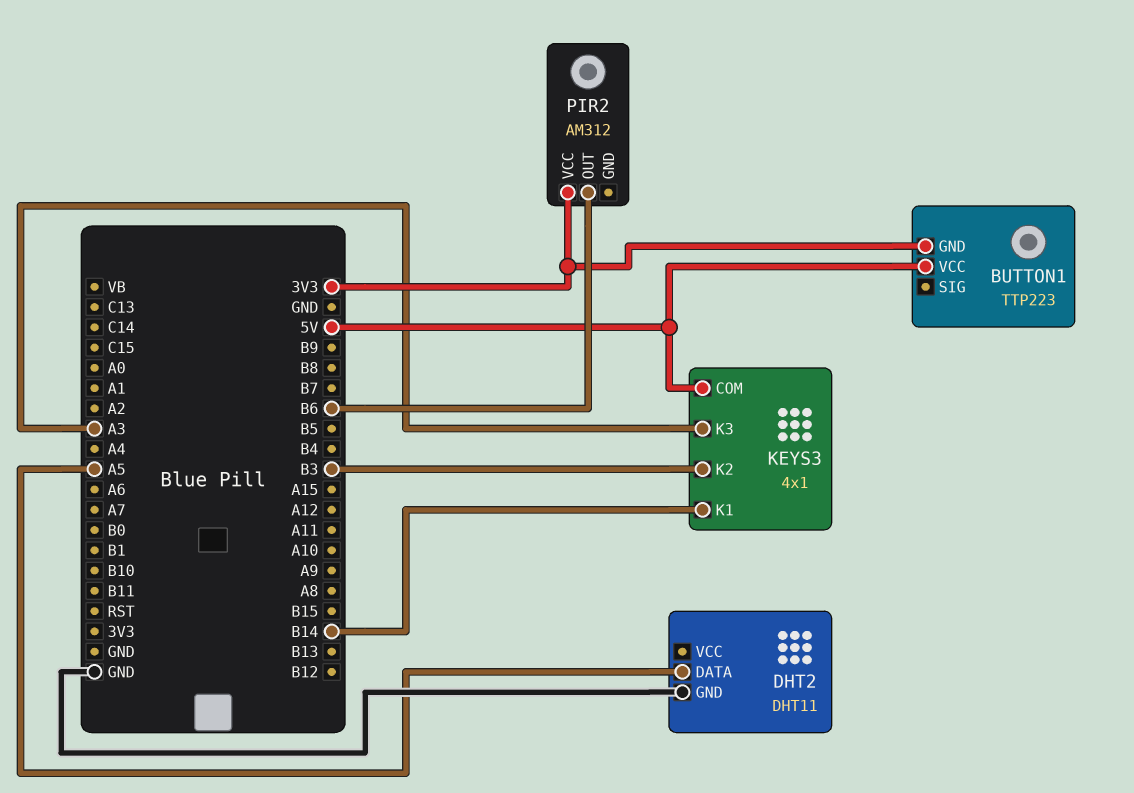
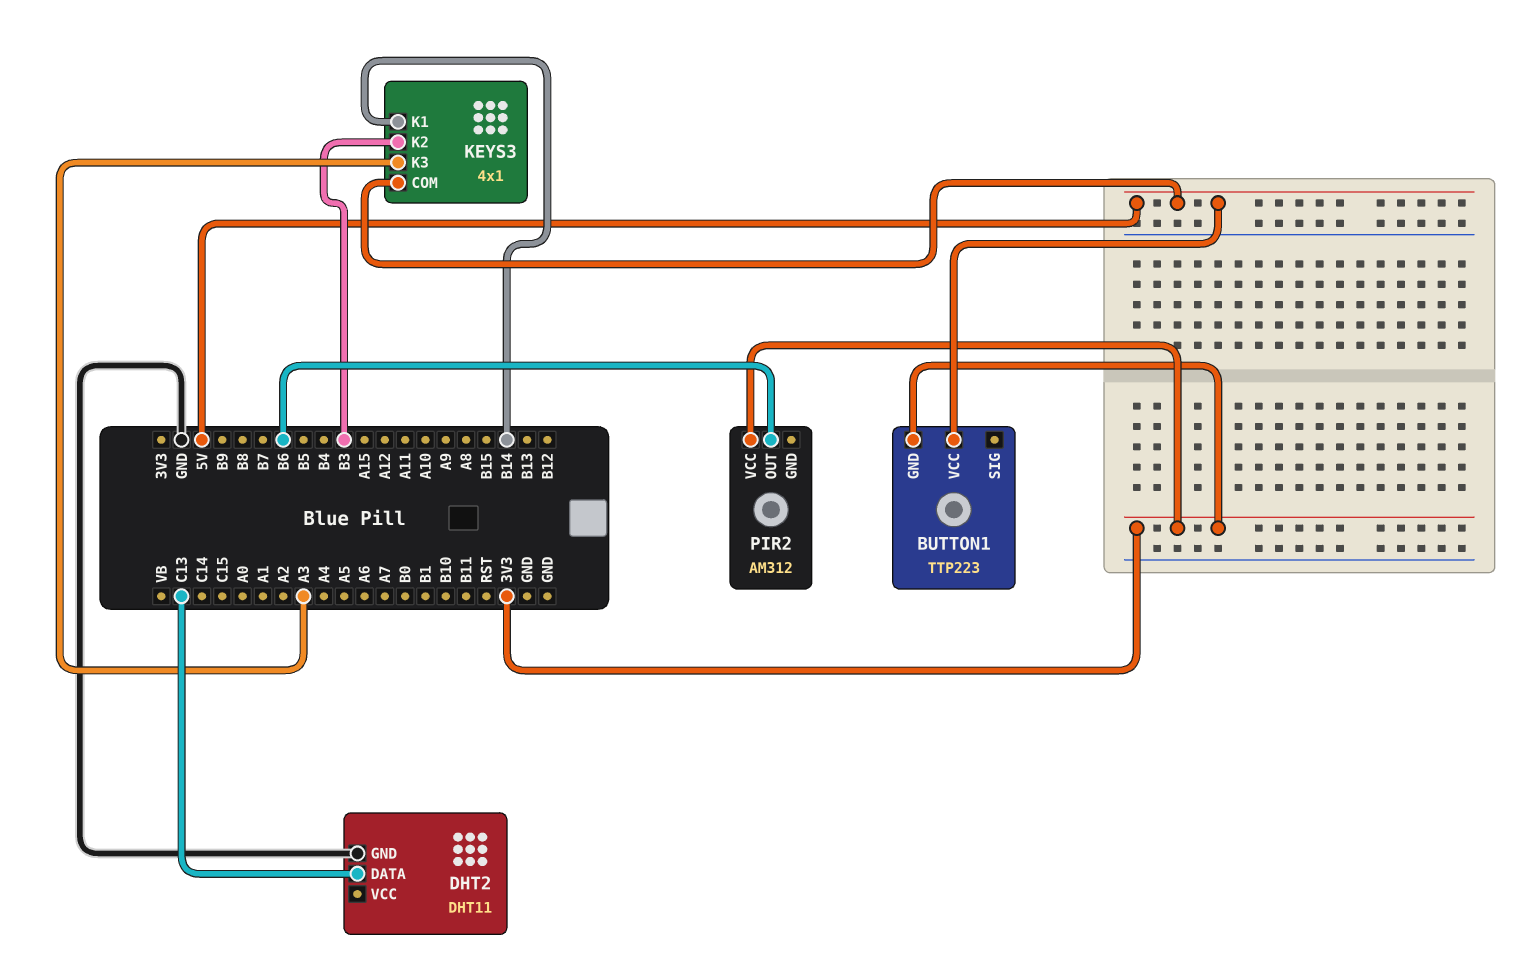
DHT2 pin DATA: A5 -> C13

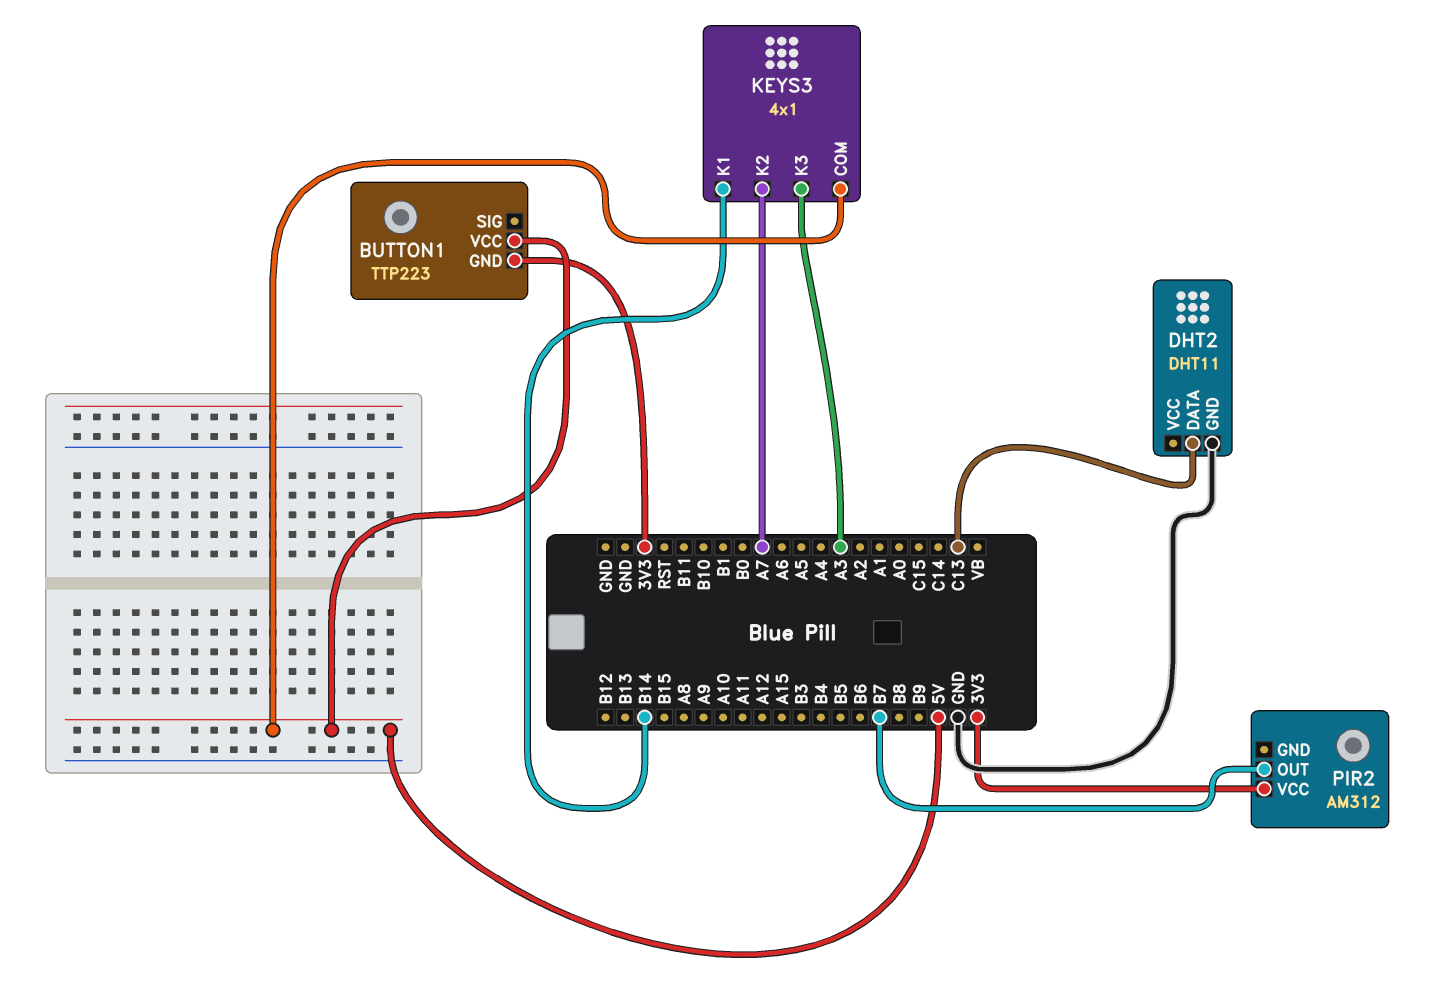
KEYS3 pin K2: B3 -> A7
PIR2 pin OUT: B6 -> B7

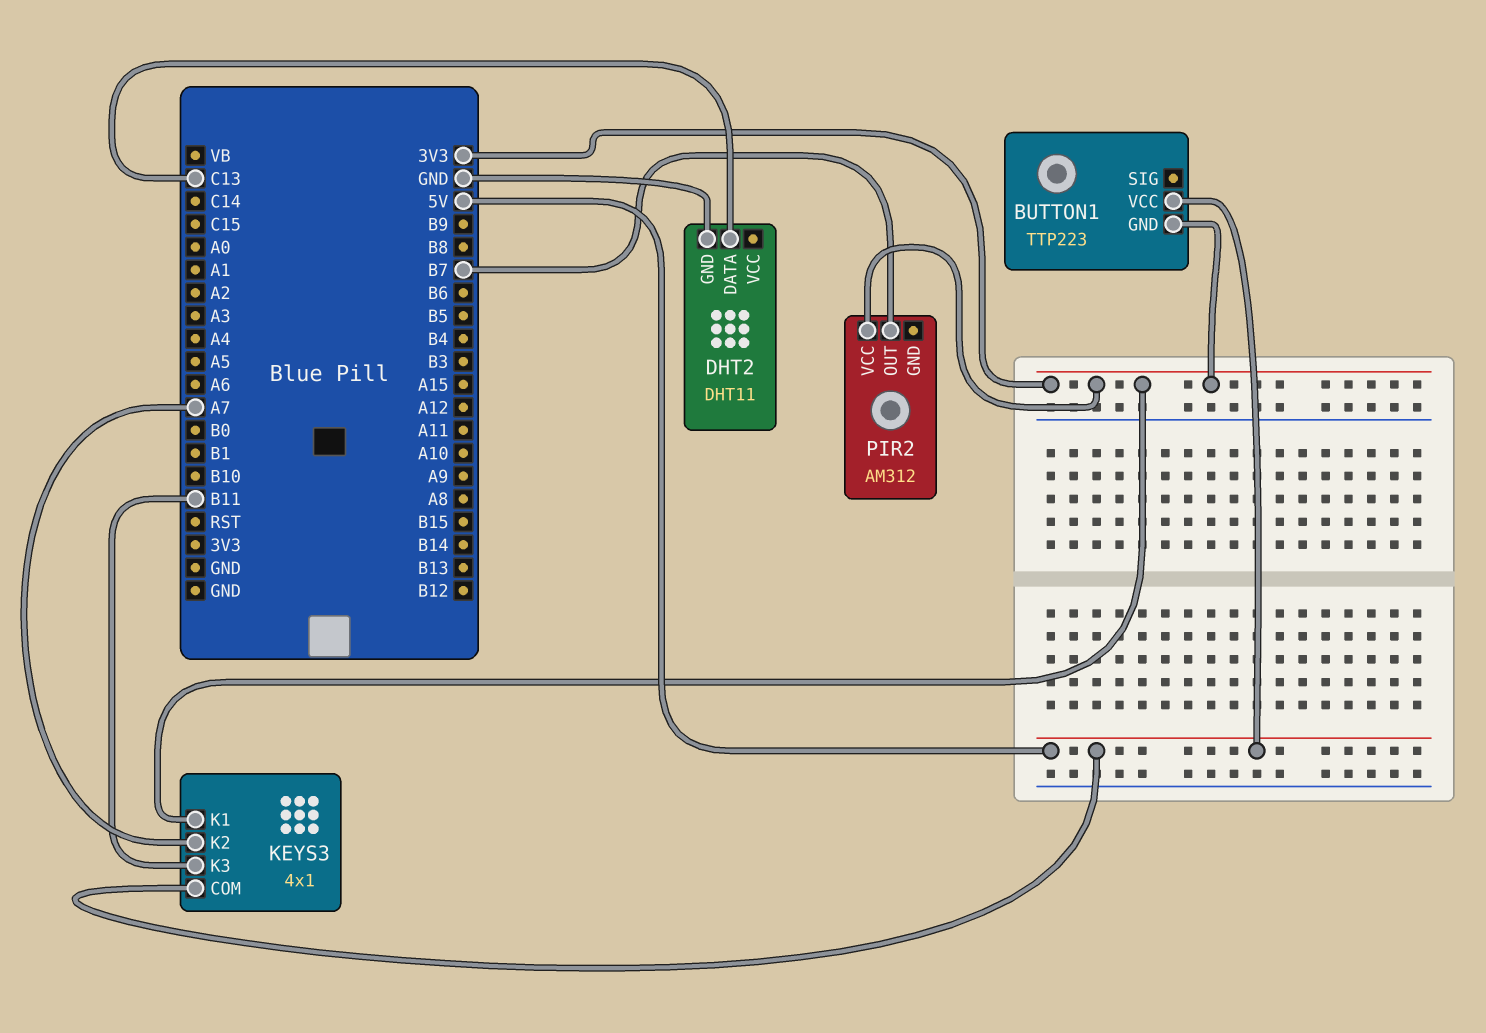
KEYS3 pin K1: B14 -> 3V3
KEYS3 pin K3: A3 -> B11

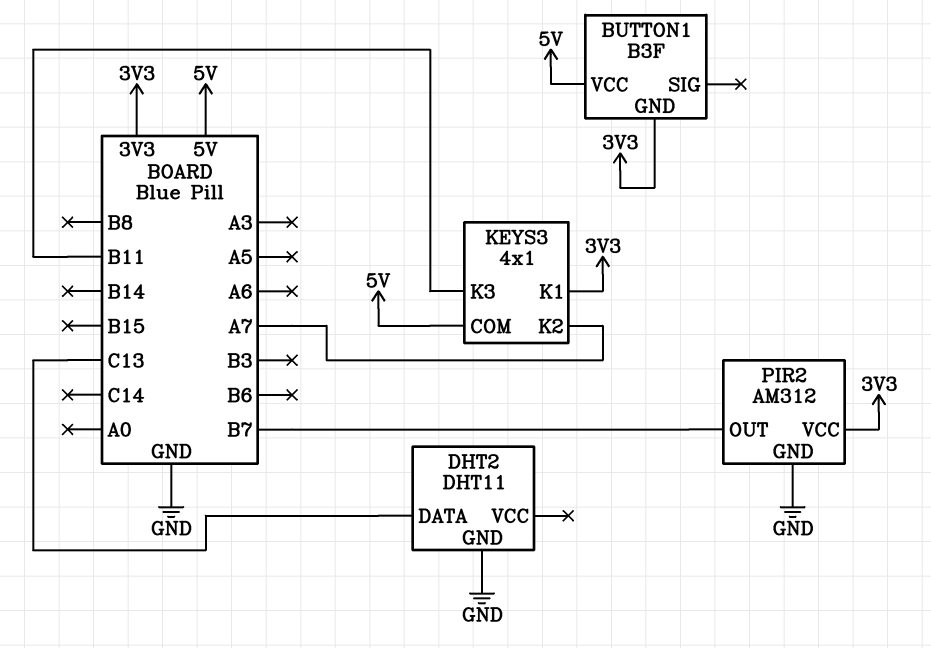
BUTTON1: TTP223 -> B3F
PIR2 pin GND: none -> GND

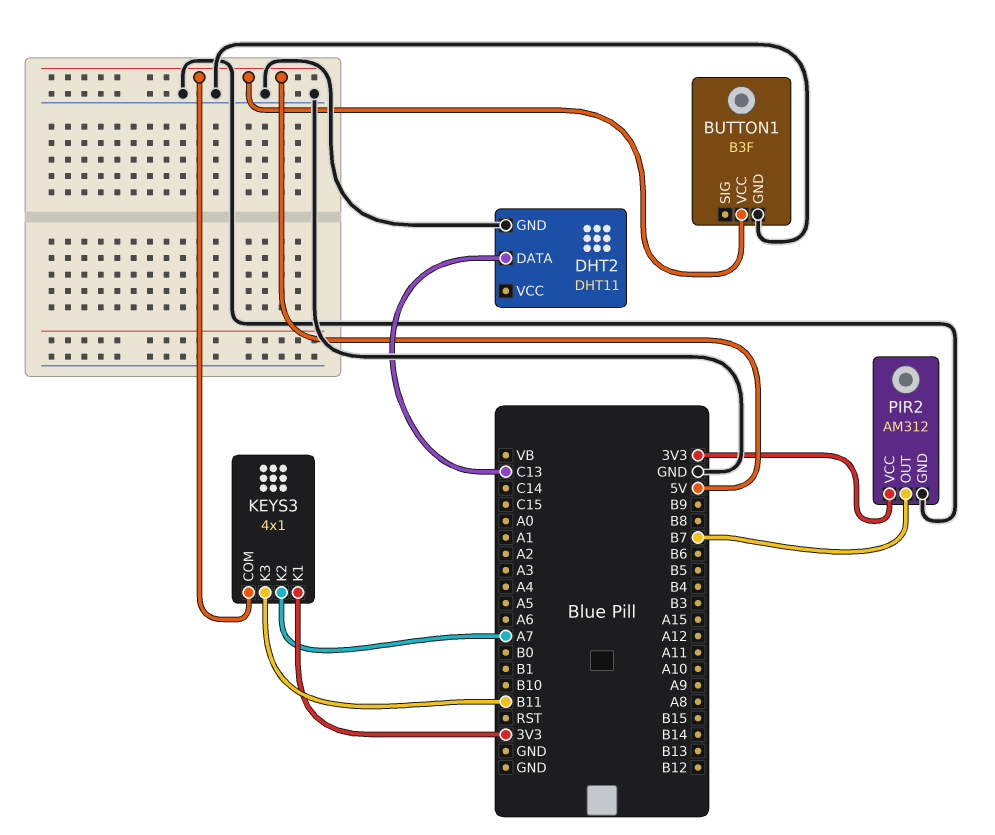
BUTTON1 pin GND: 3V3 -> GND

